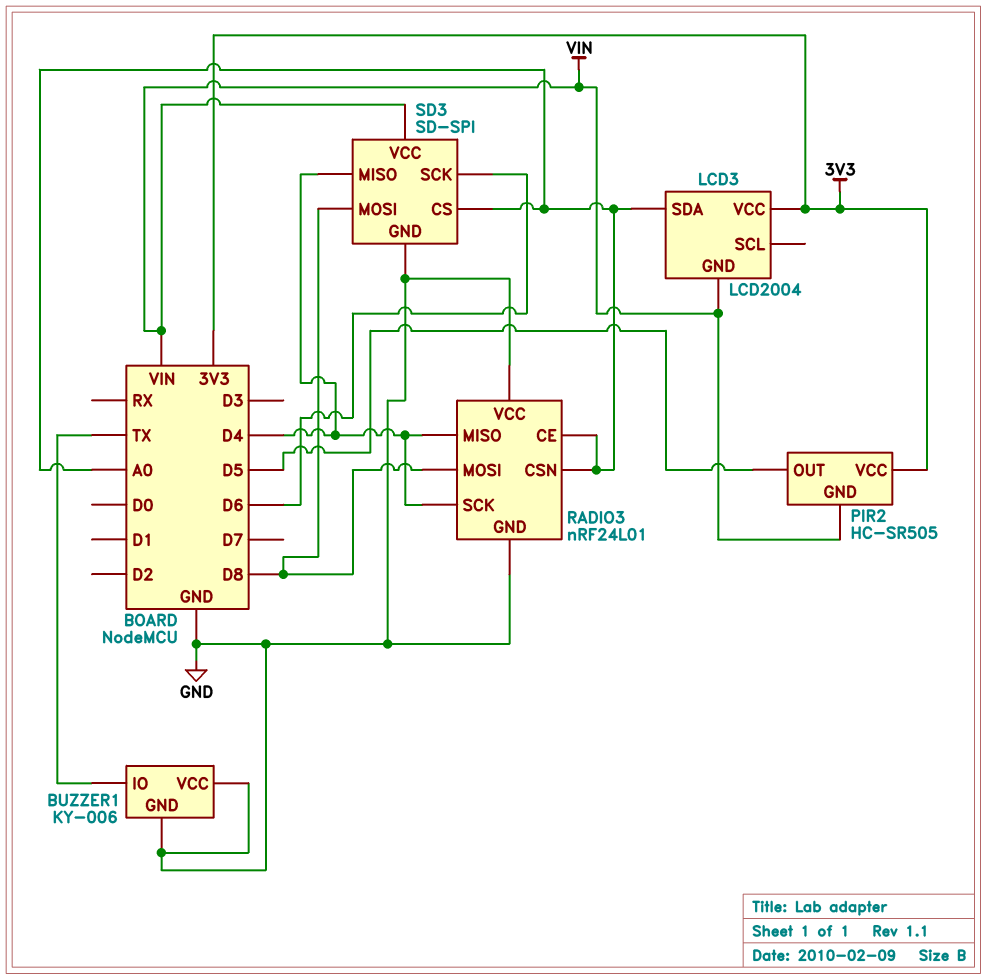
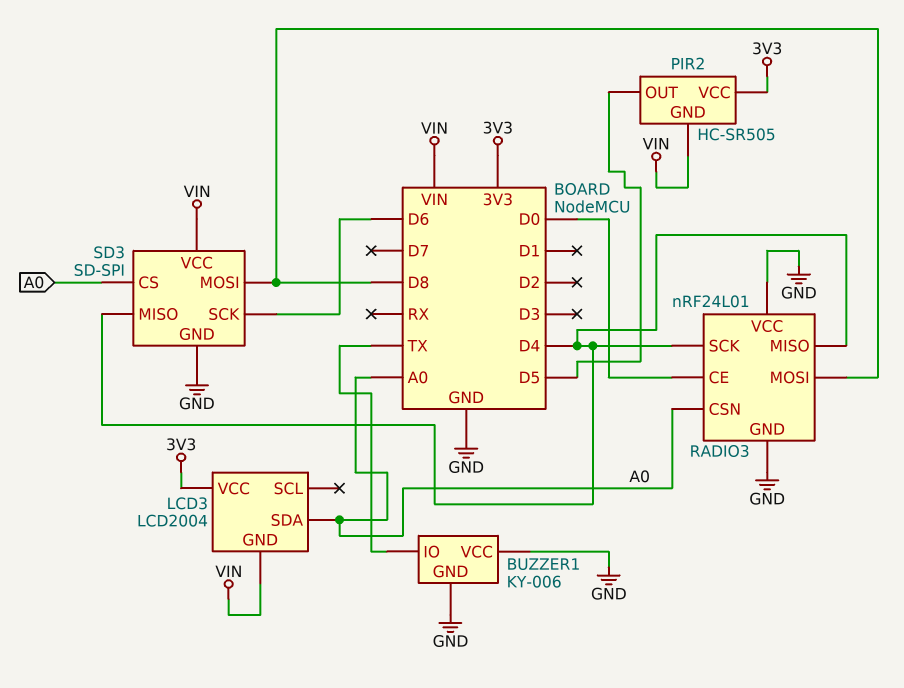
RADIO3 pin CE: A0 -> D0

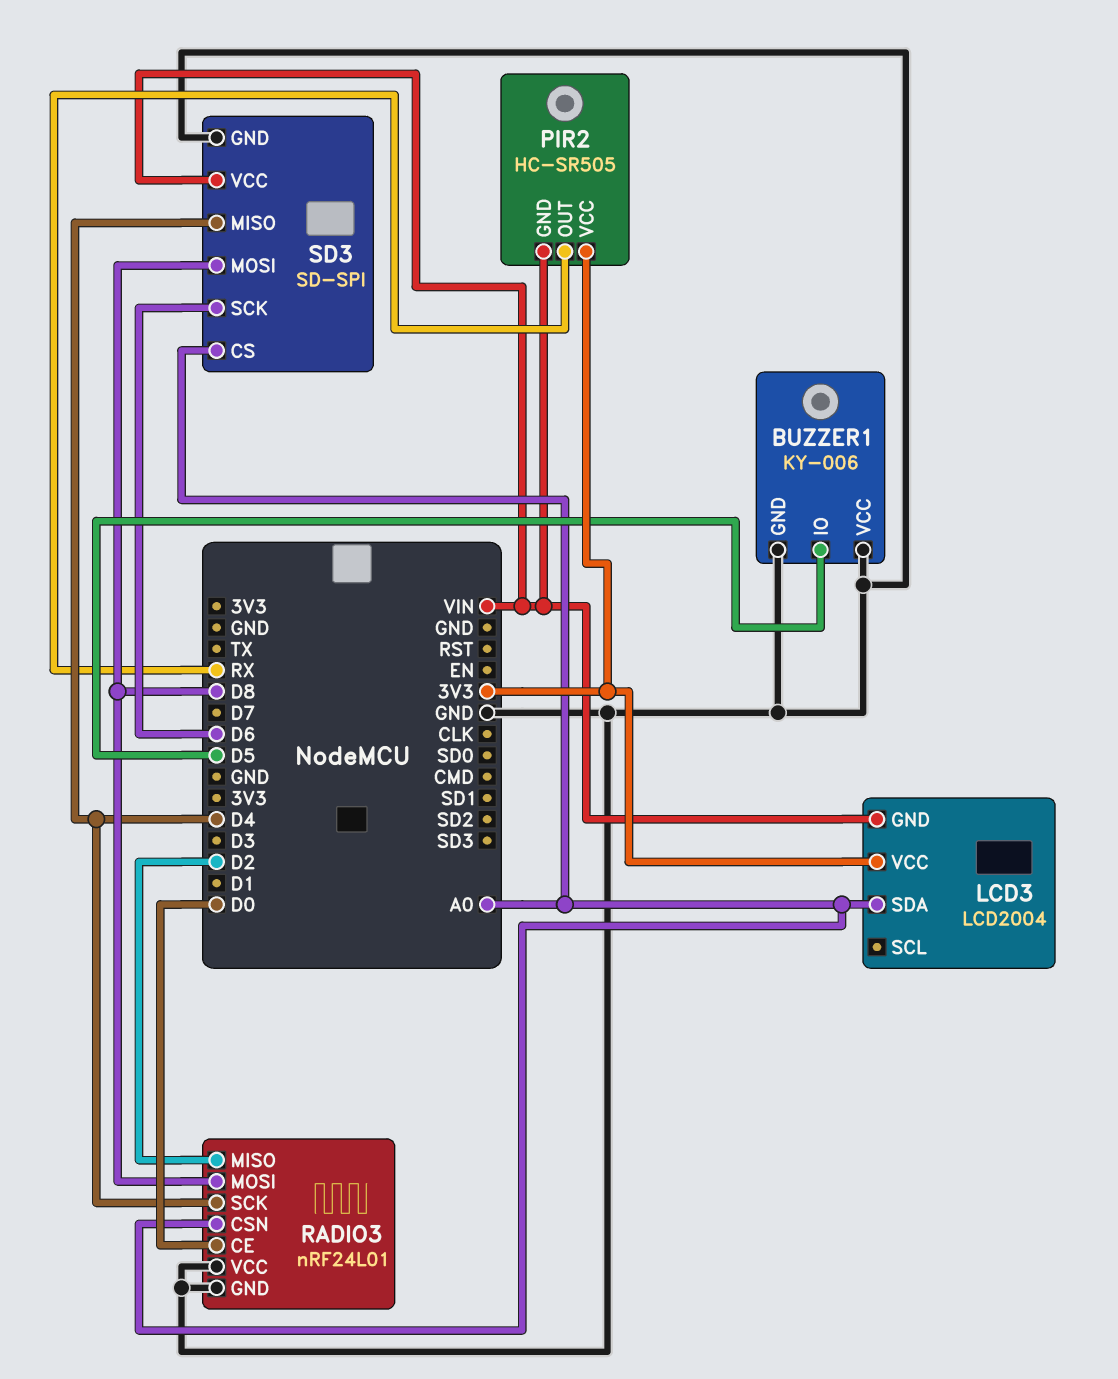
BUZZER1 pin IO: TX -> D5
PIR2 pin OUT: D5 -> RX
RADIO3 pin MISO: D4 -> D2

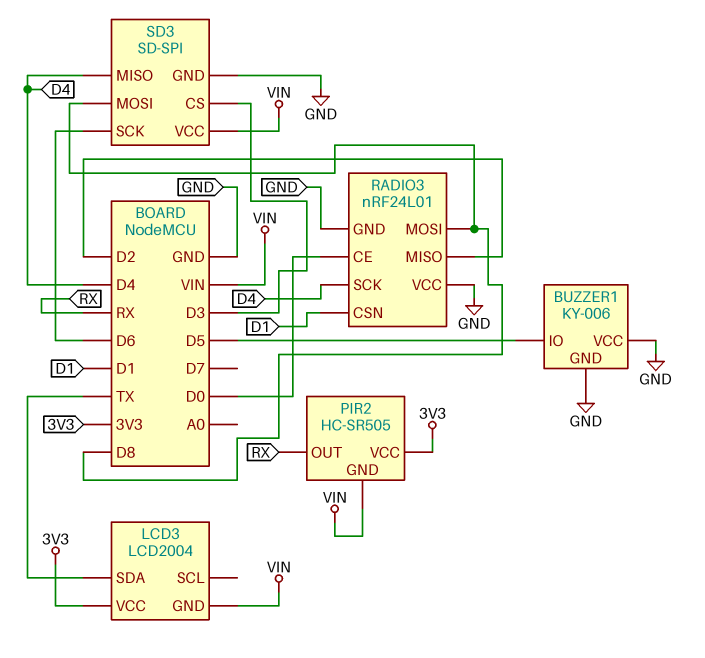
LCD3 pin SDA: A0 -> TX
RADIO3 pin CSN: A0 -> D1
SD3 pin CS: A0 -> D3

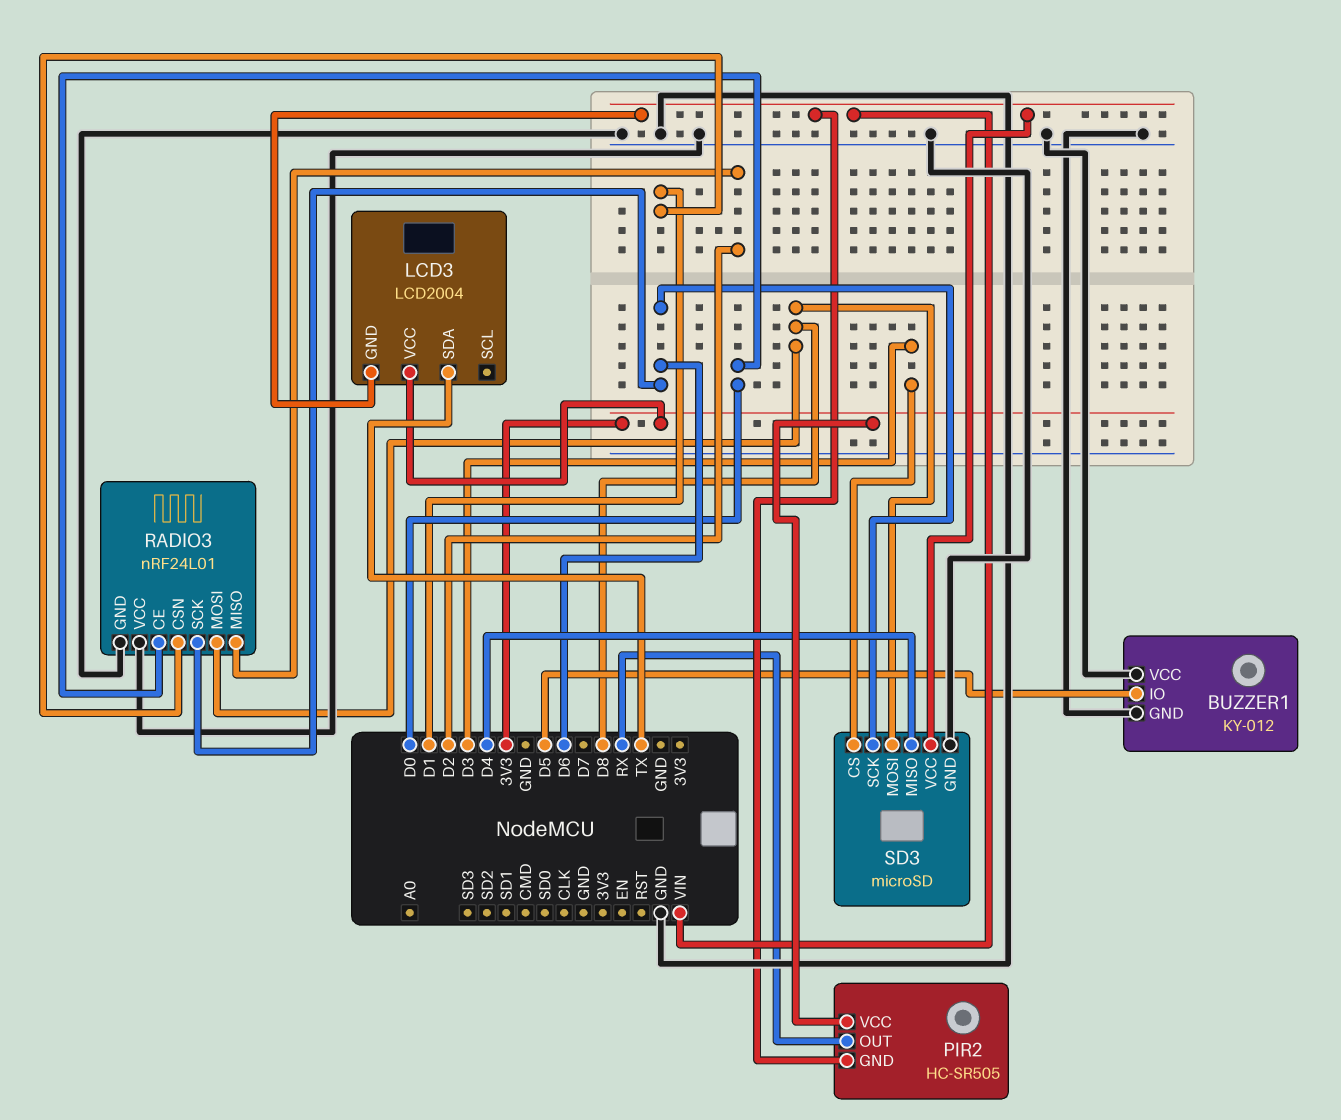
BUZZER1: KY-006 -> KY-012
RADIO3 pin SCK: D4 -> D6
SD3: SD-SPI -> microSD

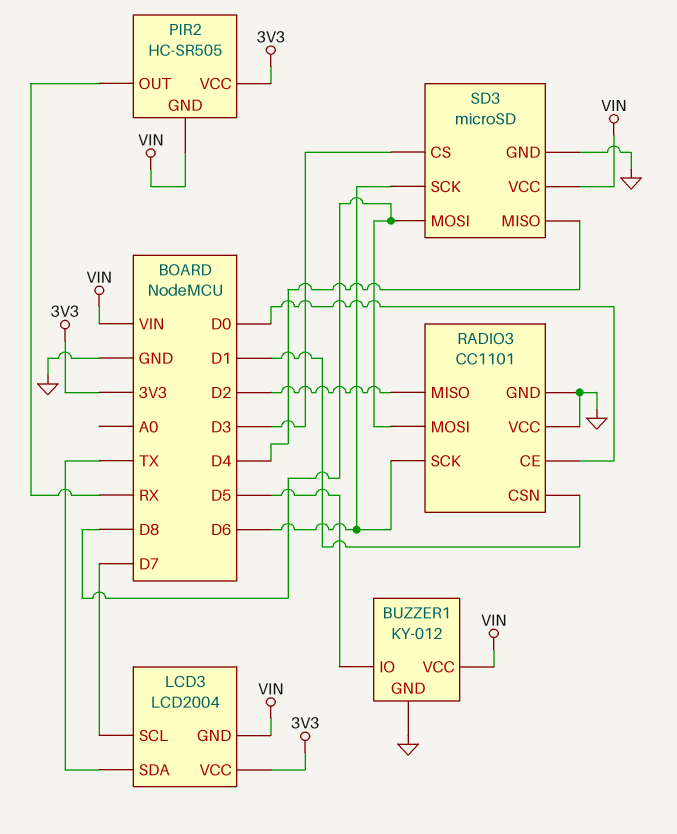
BUZZER1 pin VCC: GND -> VIN
LCD3 pin SCL: none -> D7
RADIO3: nRF24L01 -> CC1101

